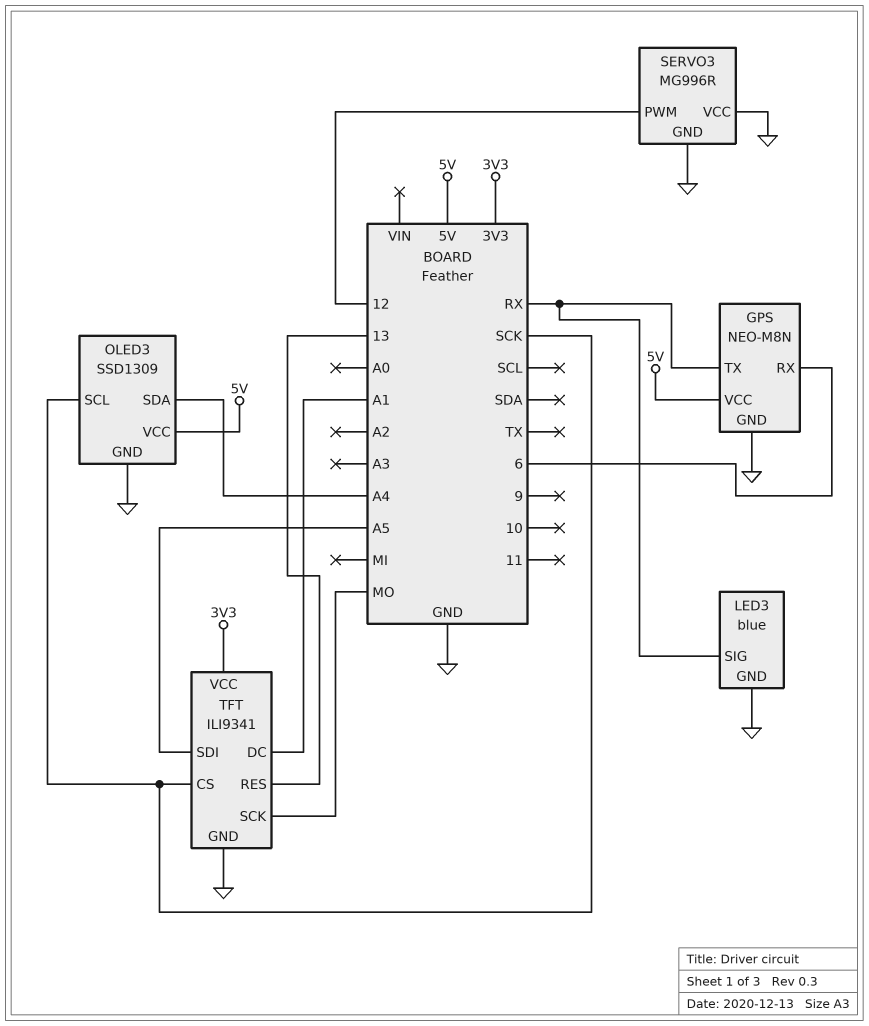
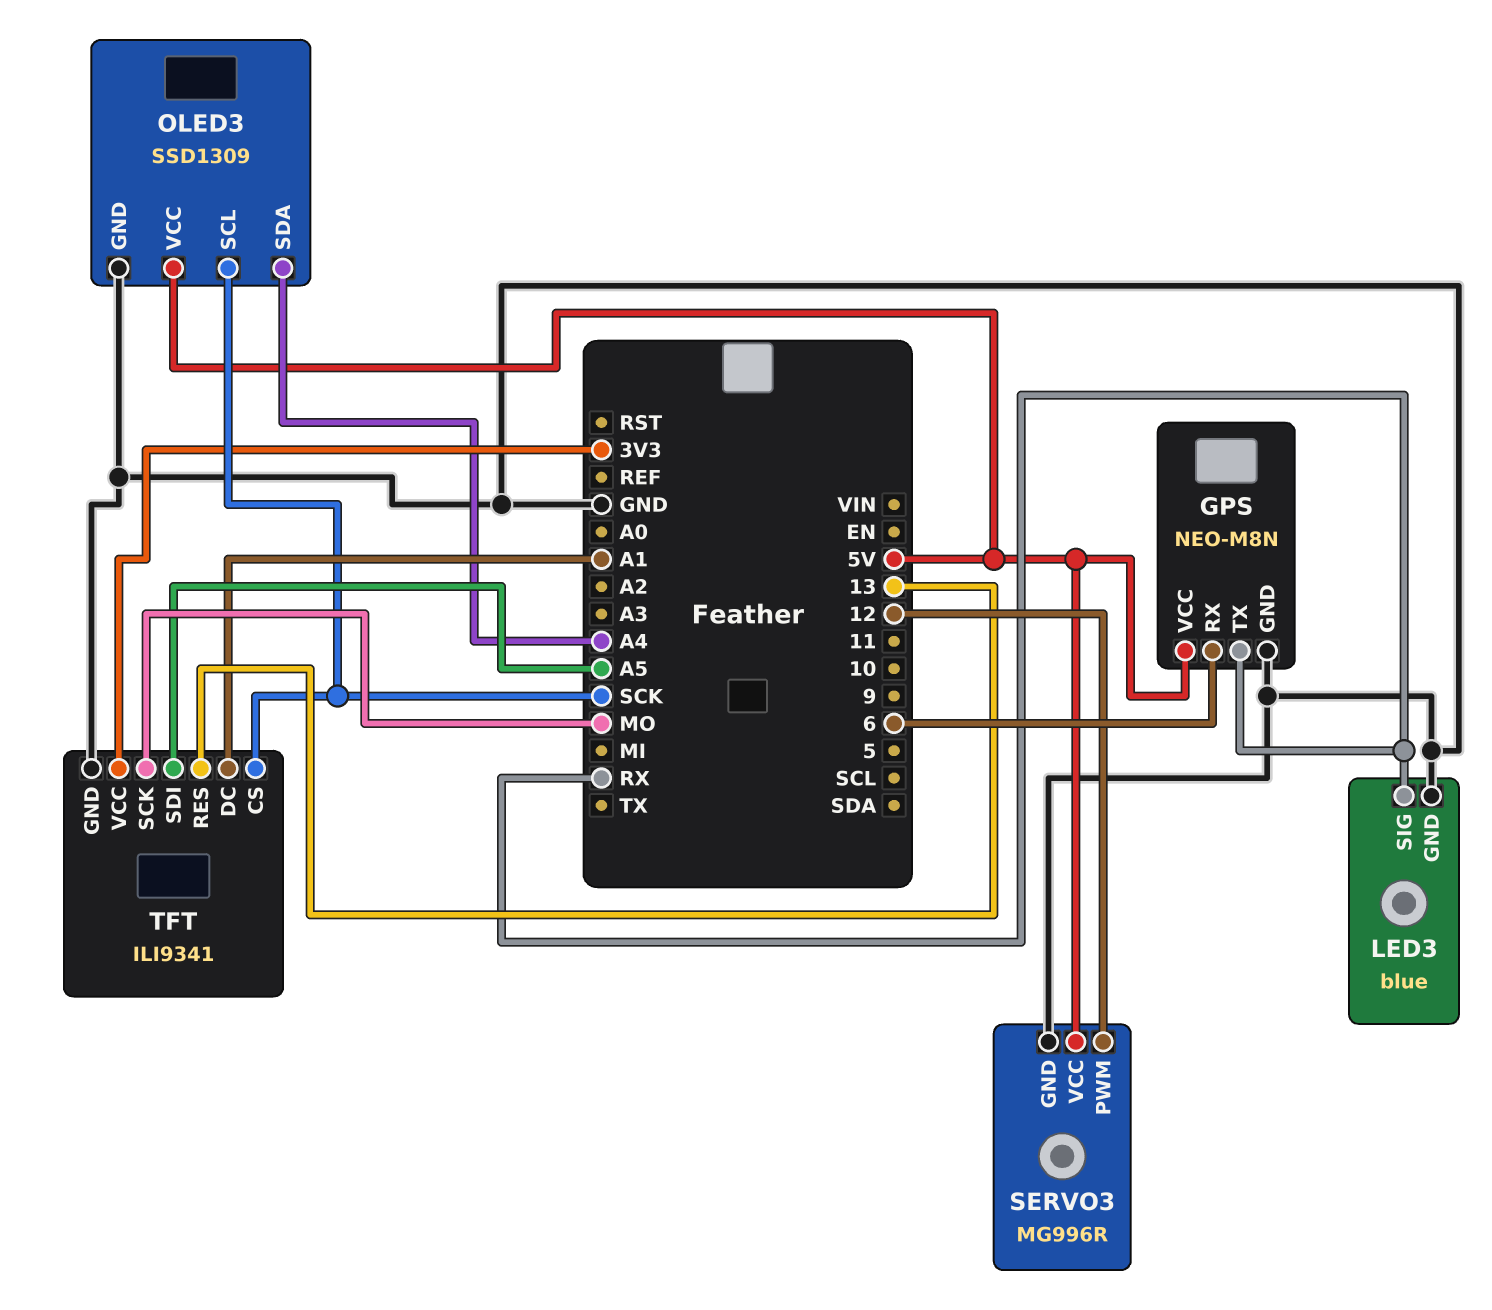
SERVO3 pin VCC: GND -> 5V

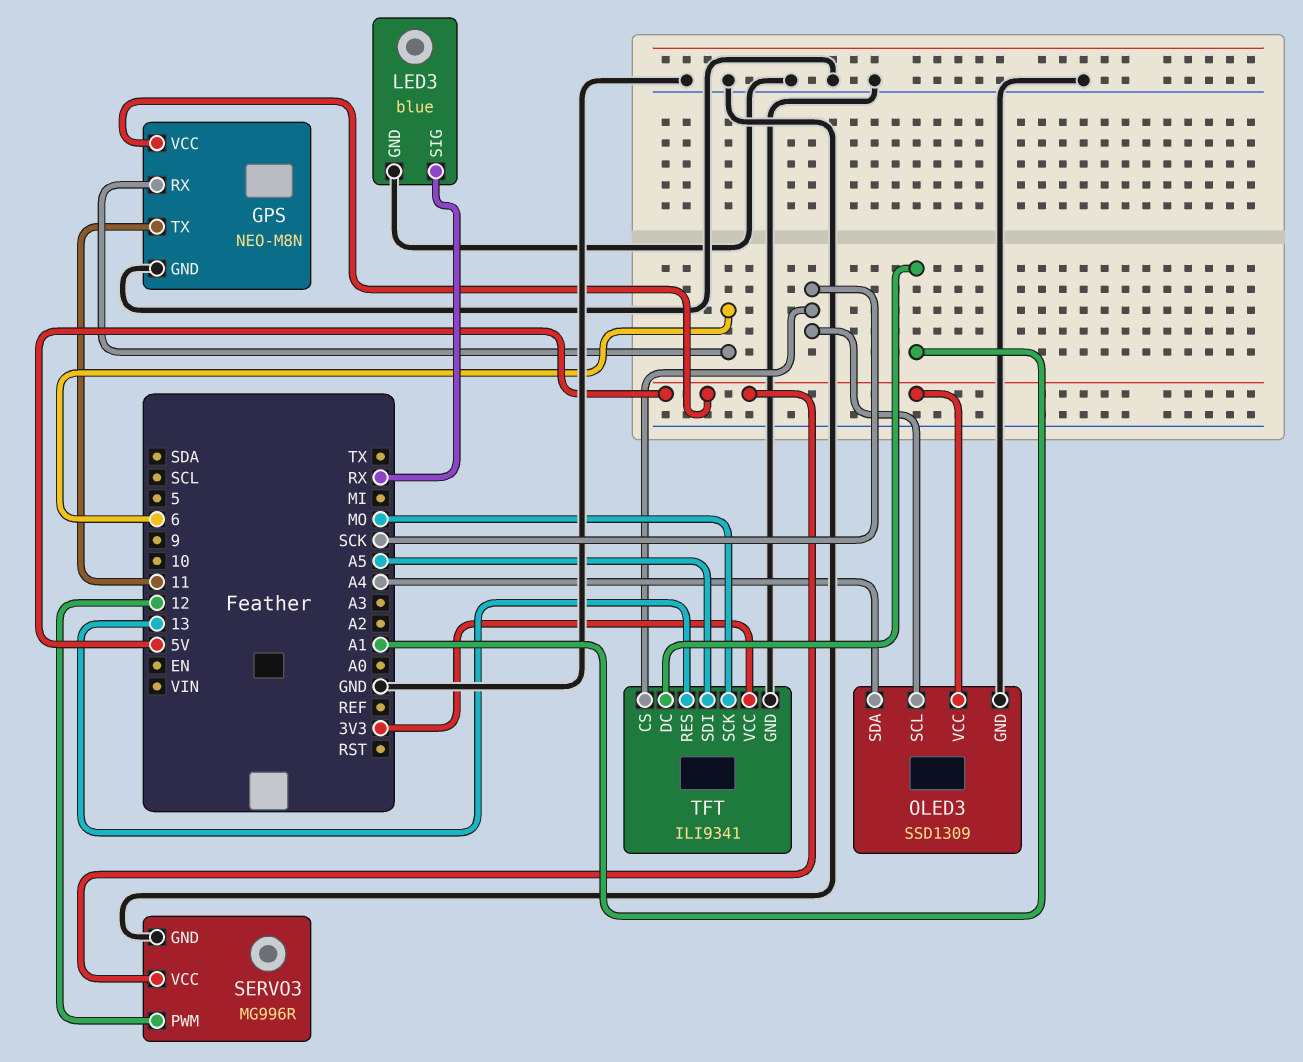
GPS pin TX: RX -> 11

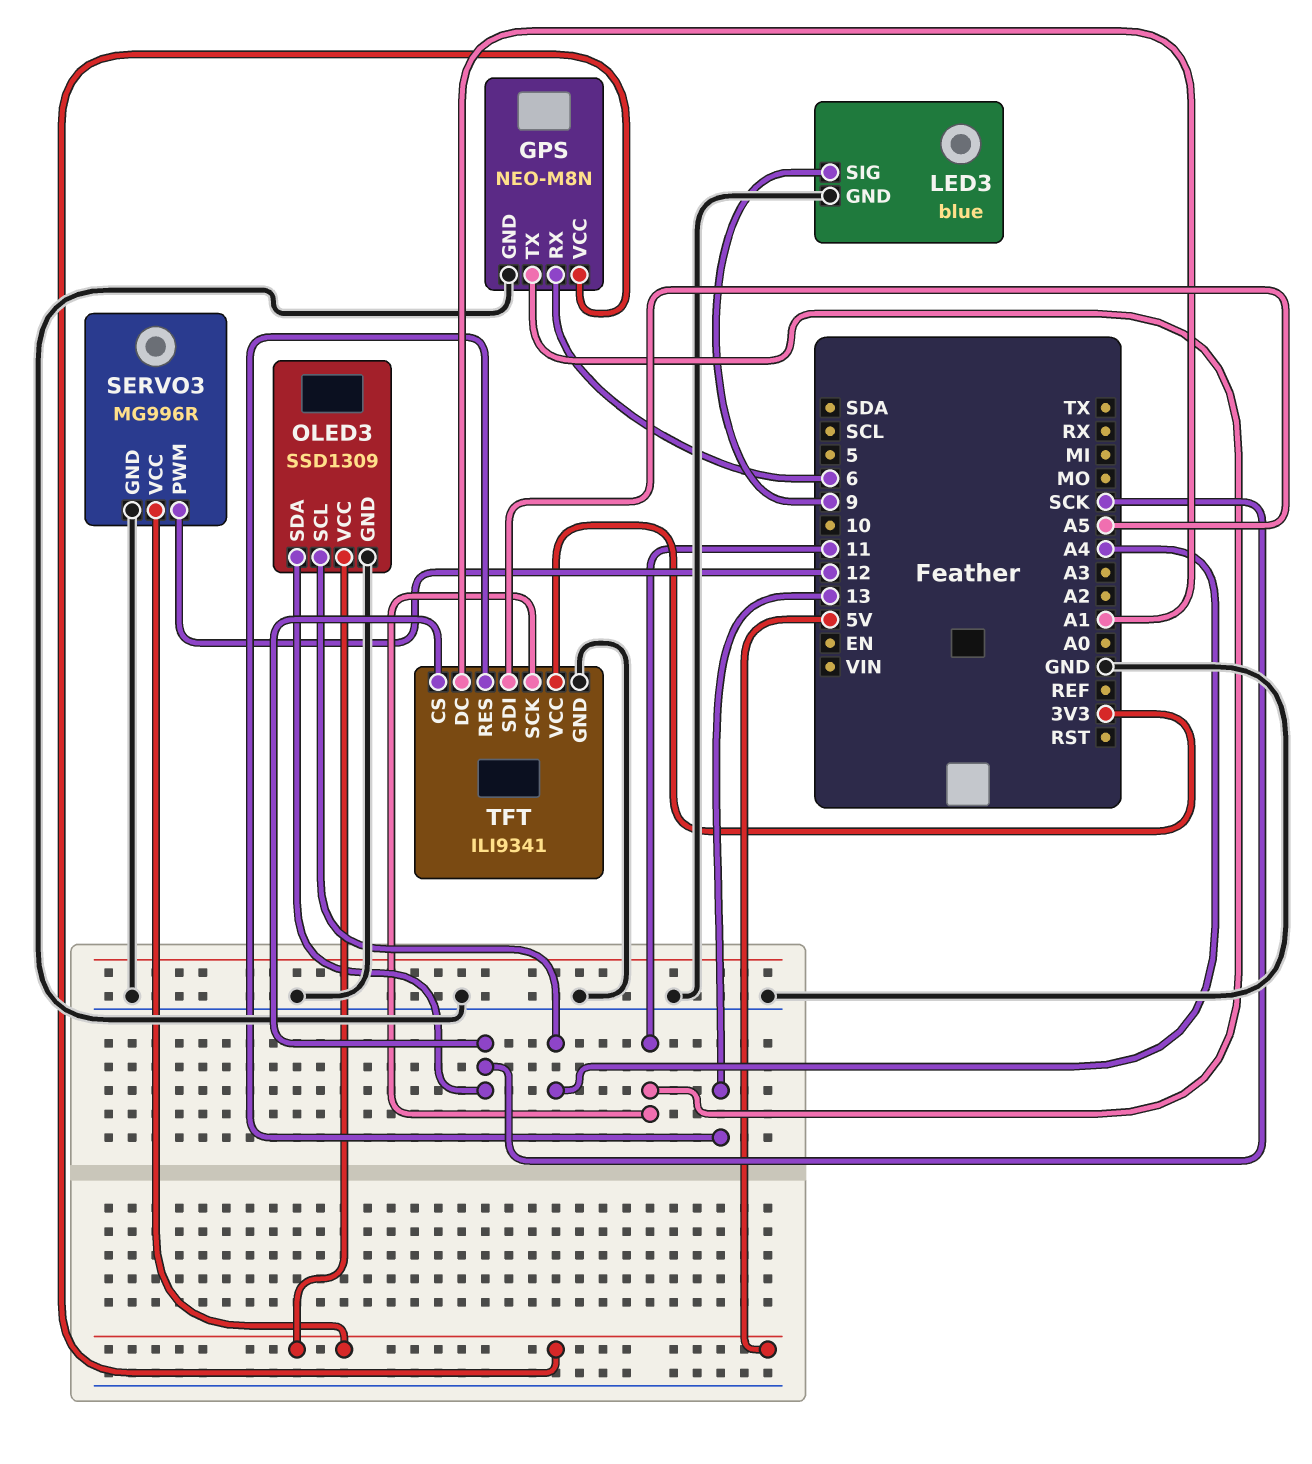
LED3 pin SIG: RX -> 9
OLED3 pin SCL: SCK -> A4
OLED3 pin SDA: A4 -> SCK
TFT pin SCK: MO -> 11

